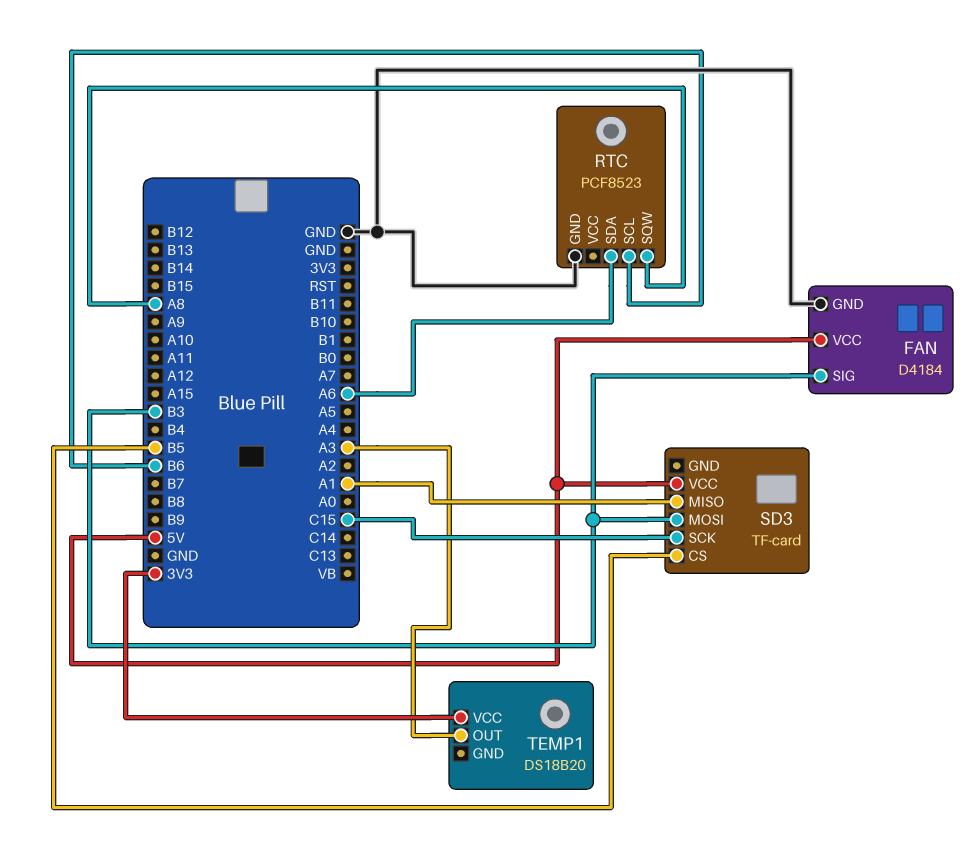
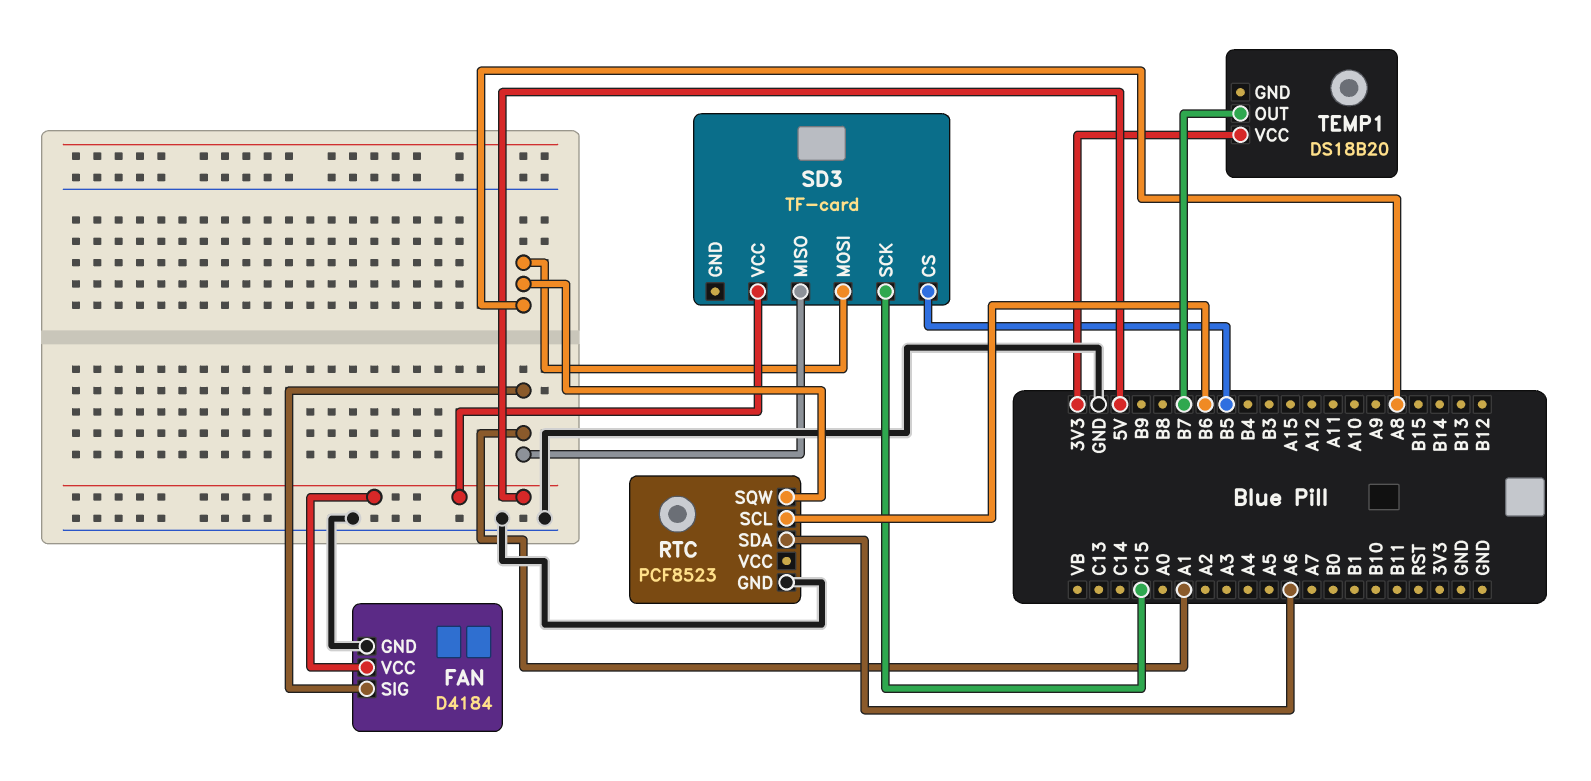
FAN pin SIG: B3 -> A1
SD3 pin MOSI: B3 -> A8
TEMP1 pin OUT: A3 -> B7

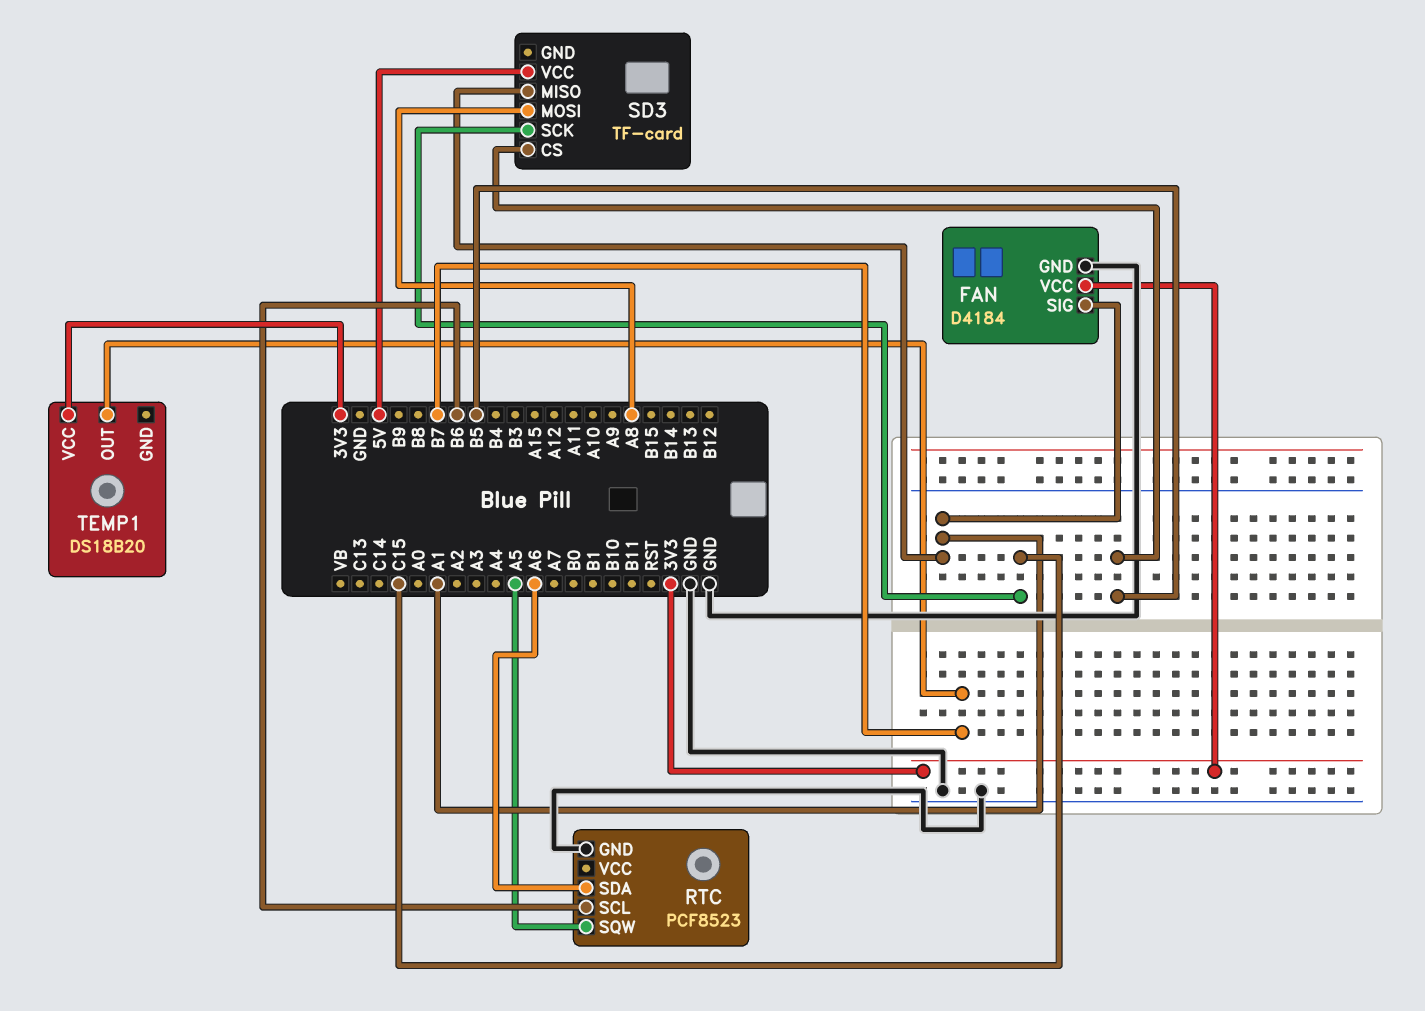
FAN pin VCC: 5V -> 3V3
RTC pin SQW: A8 -> A5

